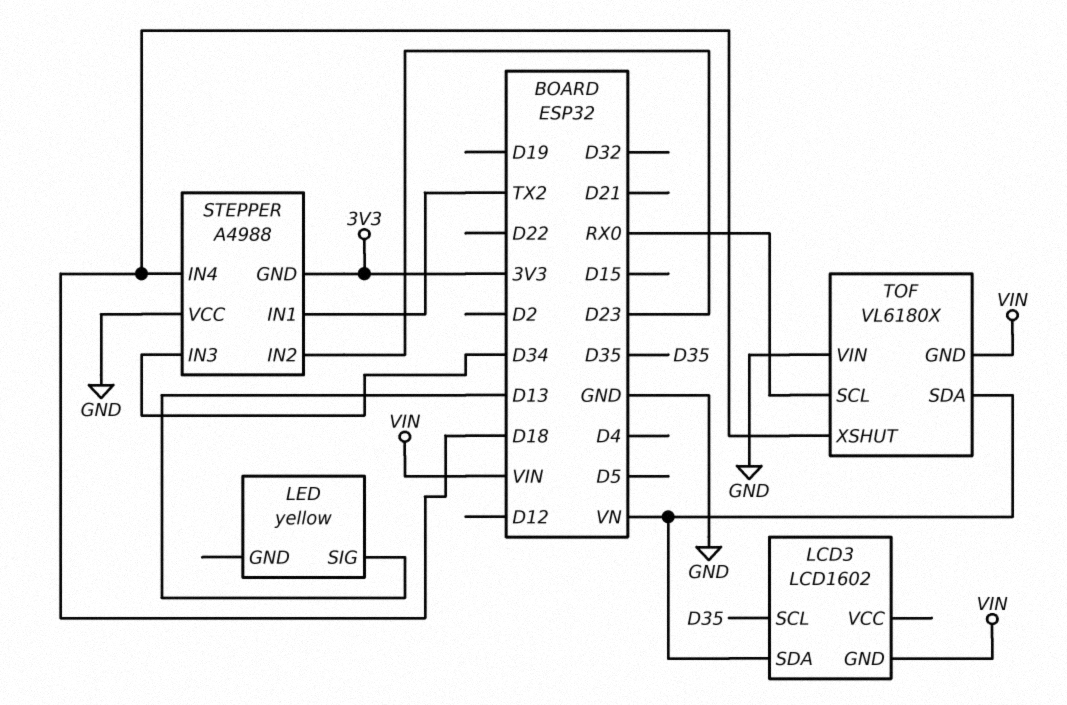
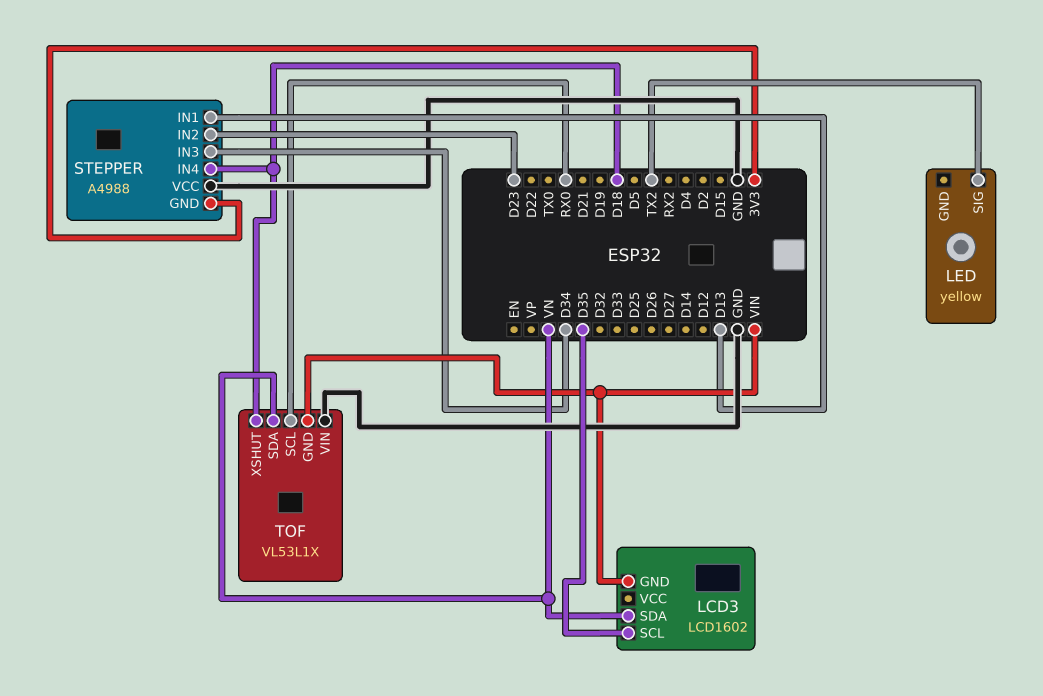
LED pin SIG: D13 -> TX2
STEPPER pin IN1: TX2 -> D13
TOF: VL6180X -> VL53L1X

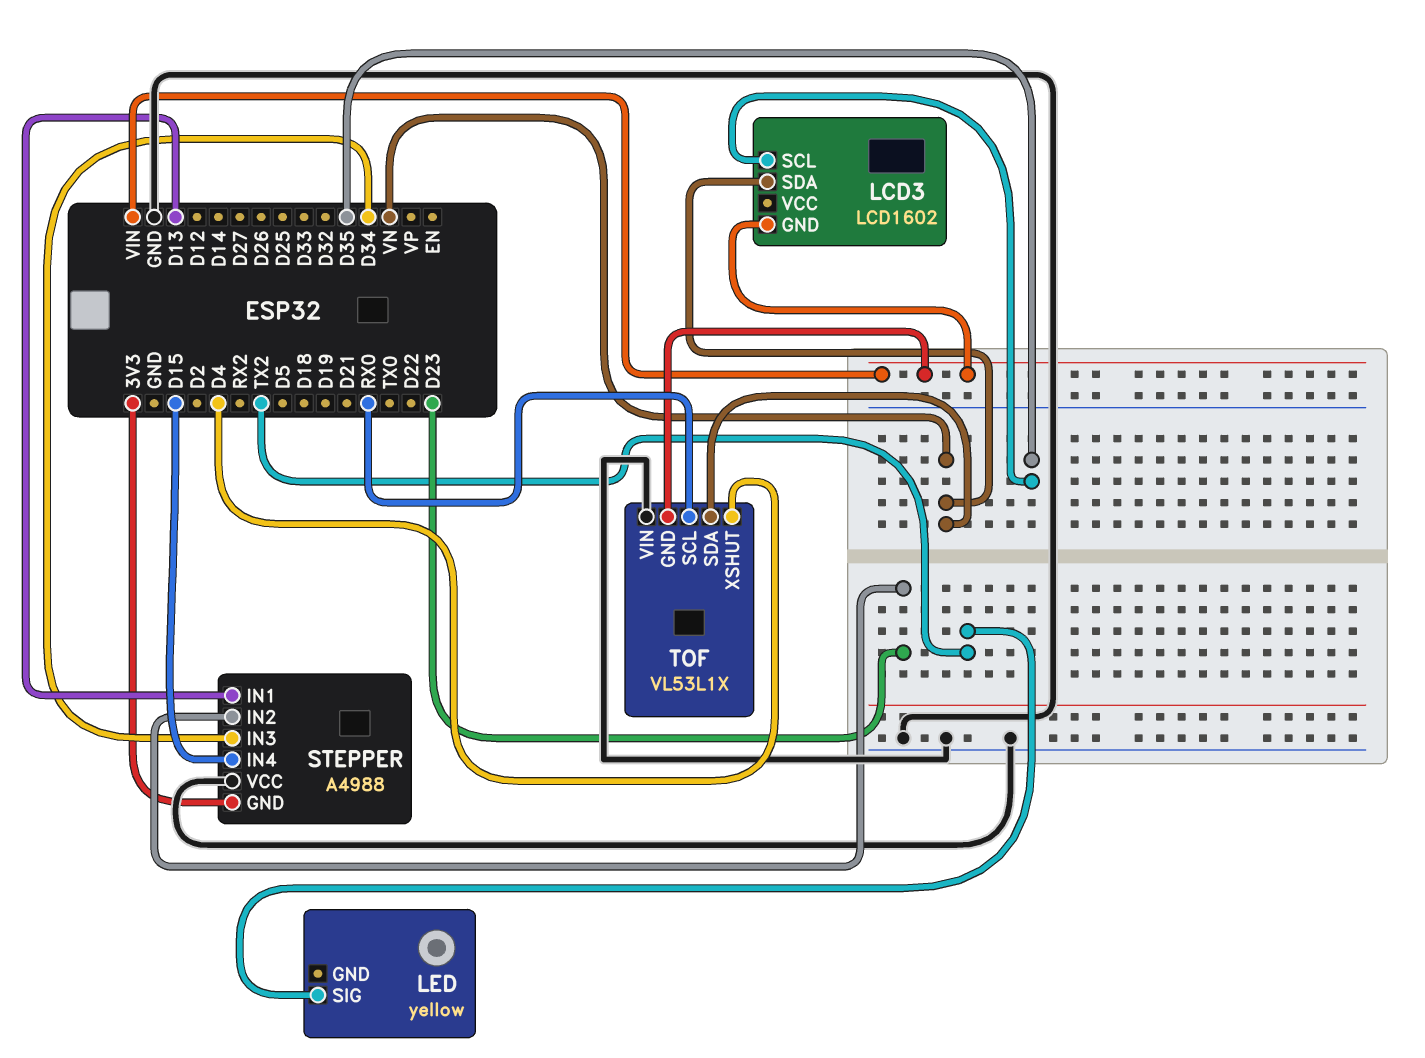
STEPPER pin IN4: D18 -> D15
TOF pin XSHUT: D18 -> D4

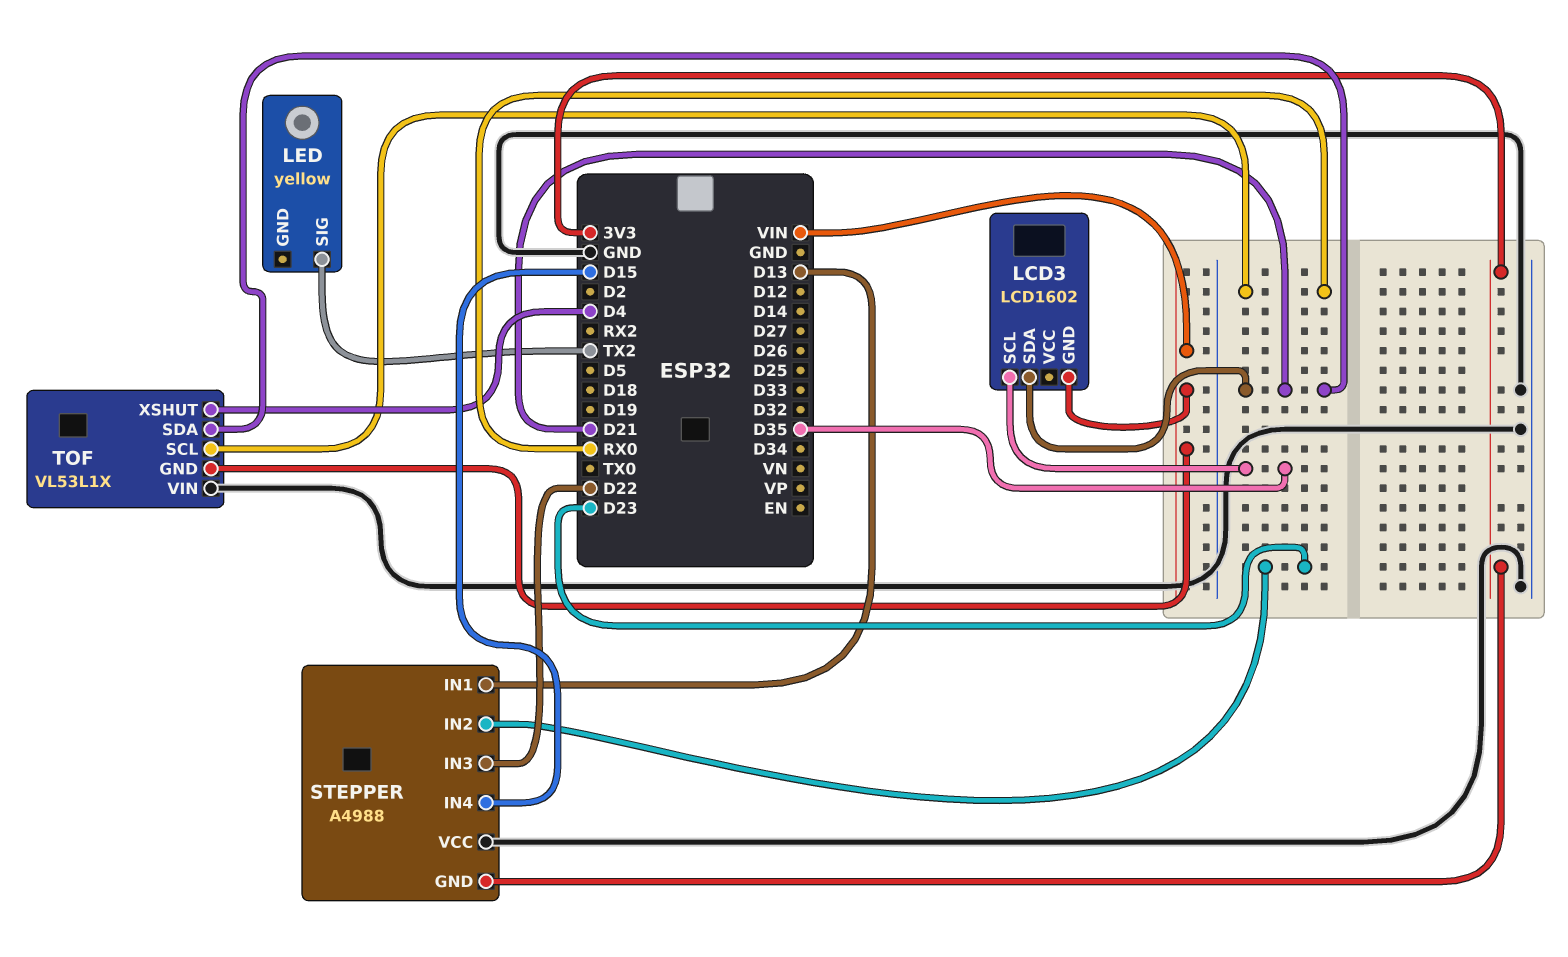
LCD3 pin SDA: VN -> D21
STEPPER pin IN3: D34 -> D22
TOF pin SDA: VN -> D21

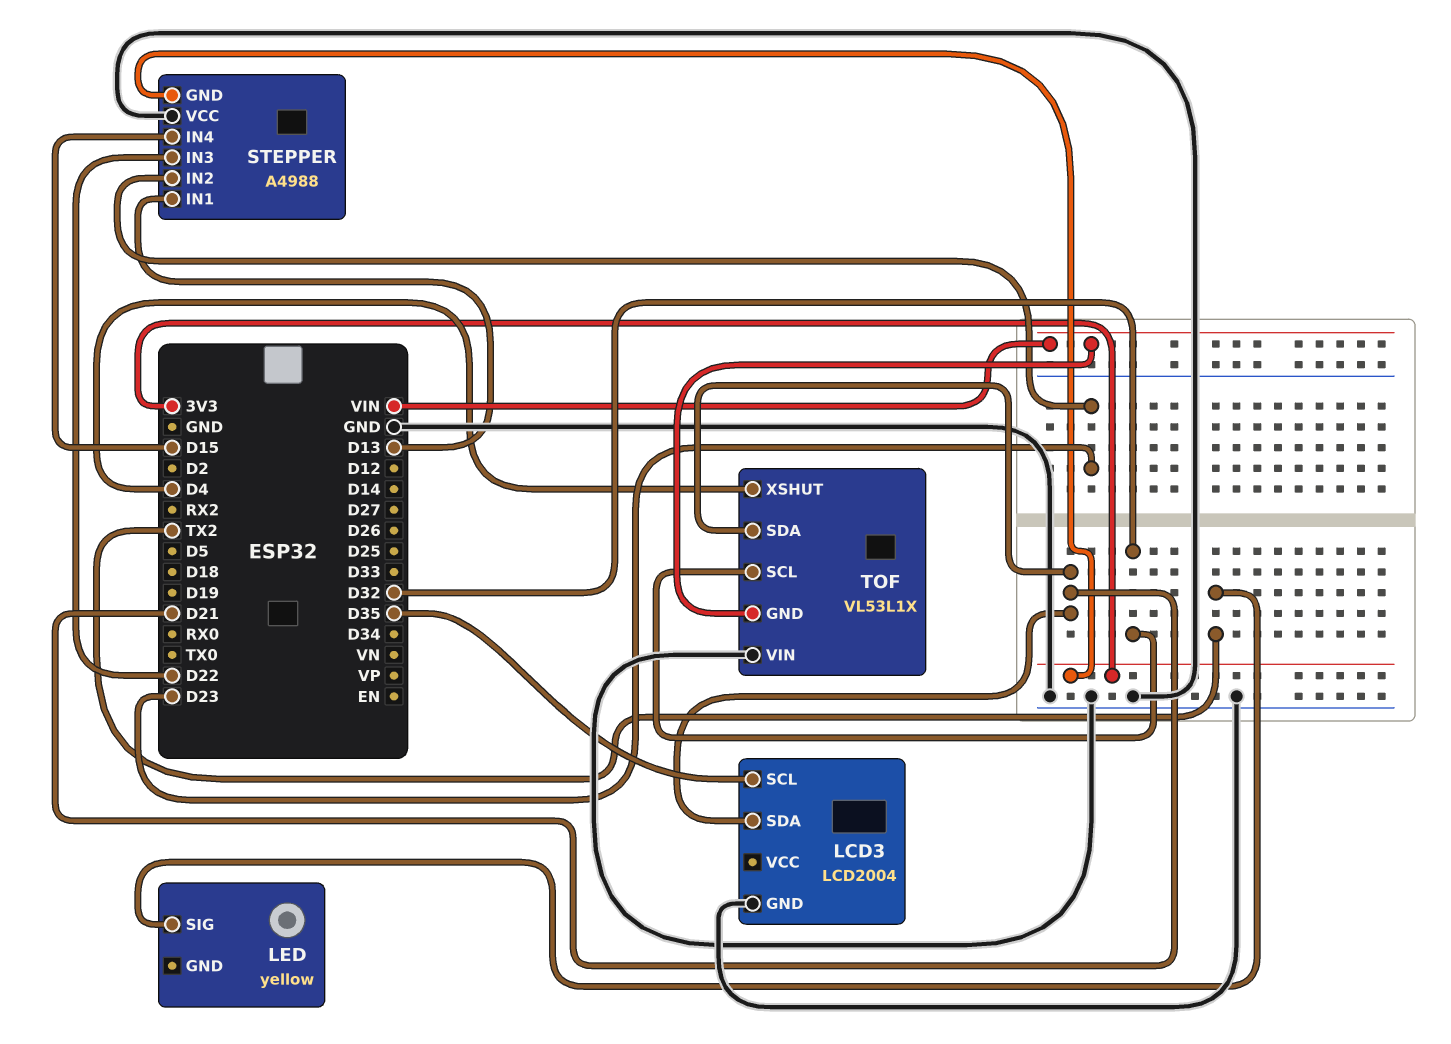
LCD3: LCD1602 -> LCD2004
LCD3 pin GND: VIN -> GND
TOF pin SCL: RX0 -> D32

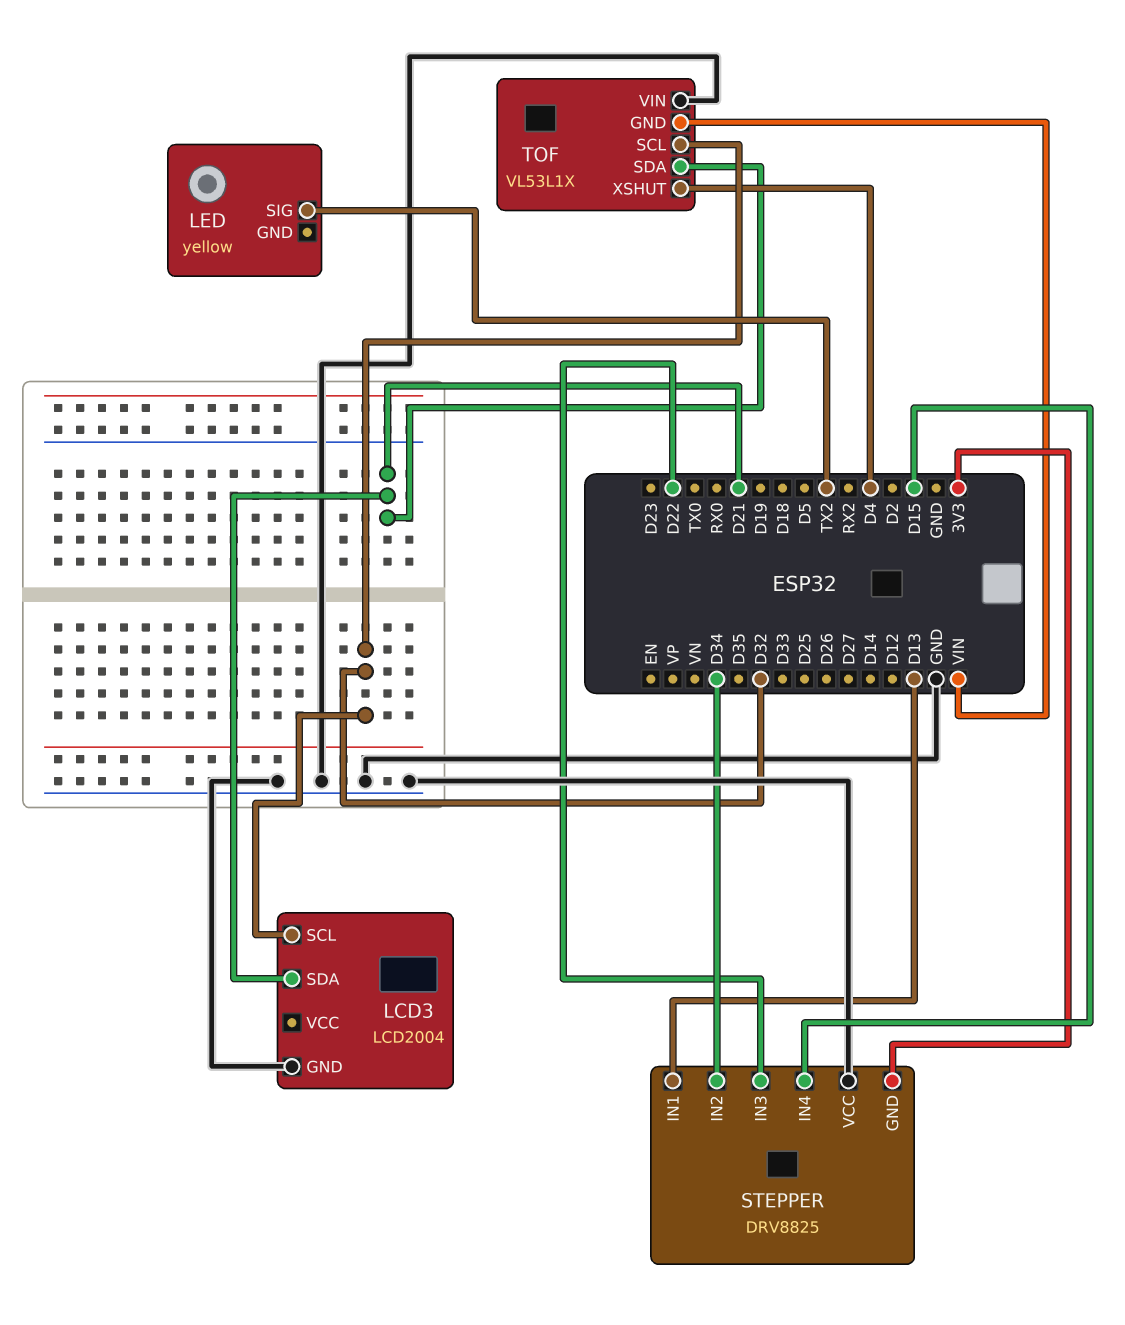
LCD3 pin SCL: D35 -> D32
STEPPER: A4988 -> DRV8825
STEPPER pin IN2: D23 -> D34

